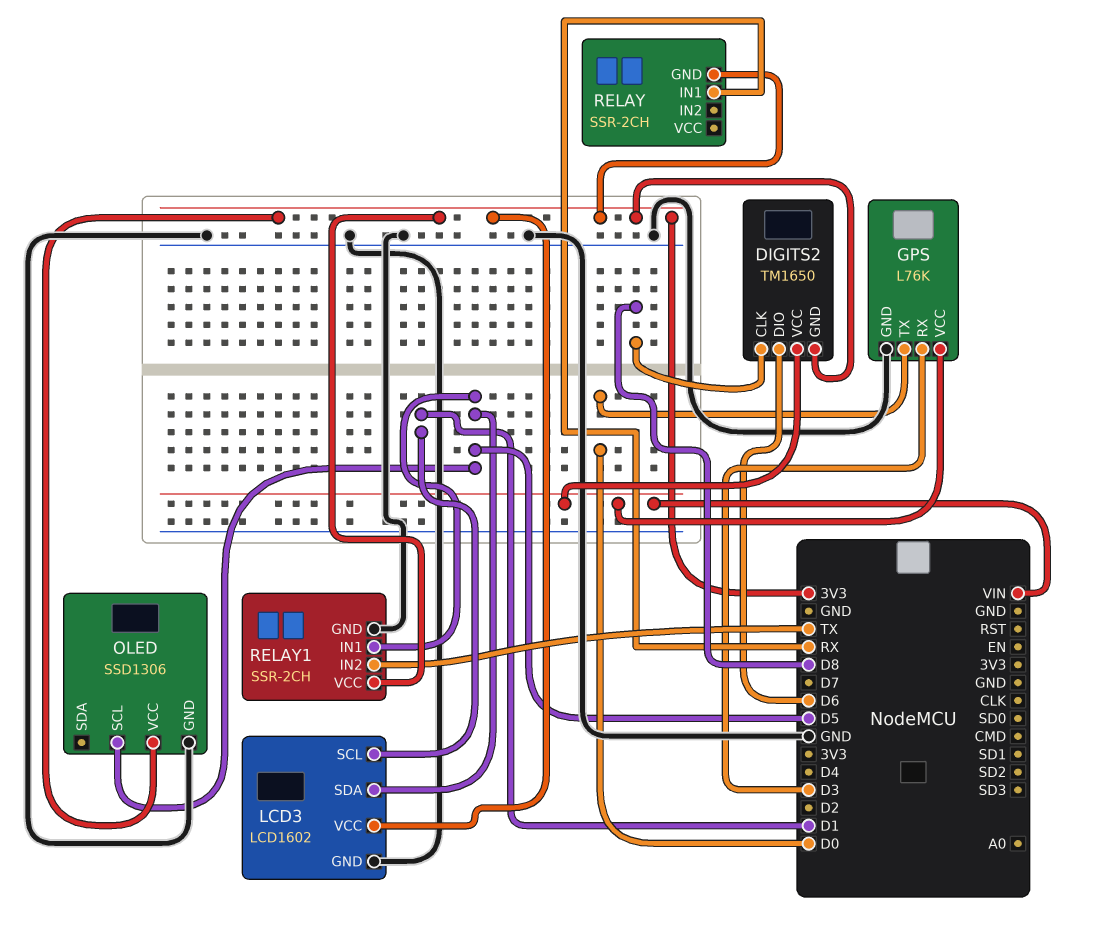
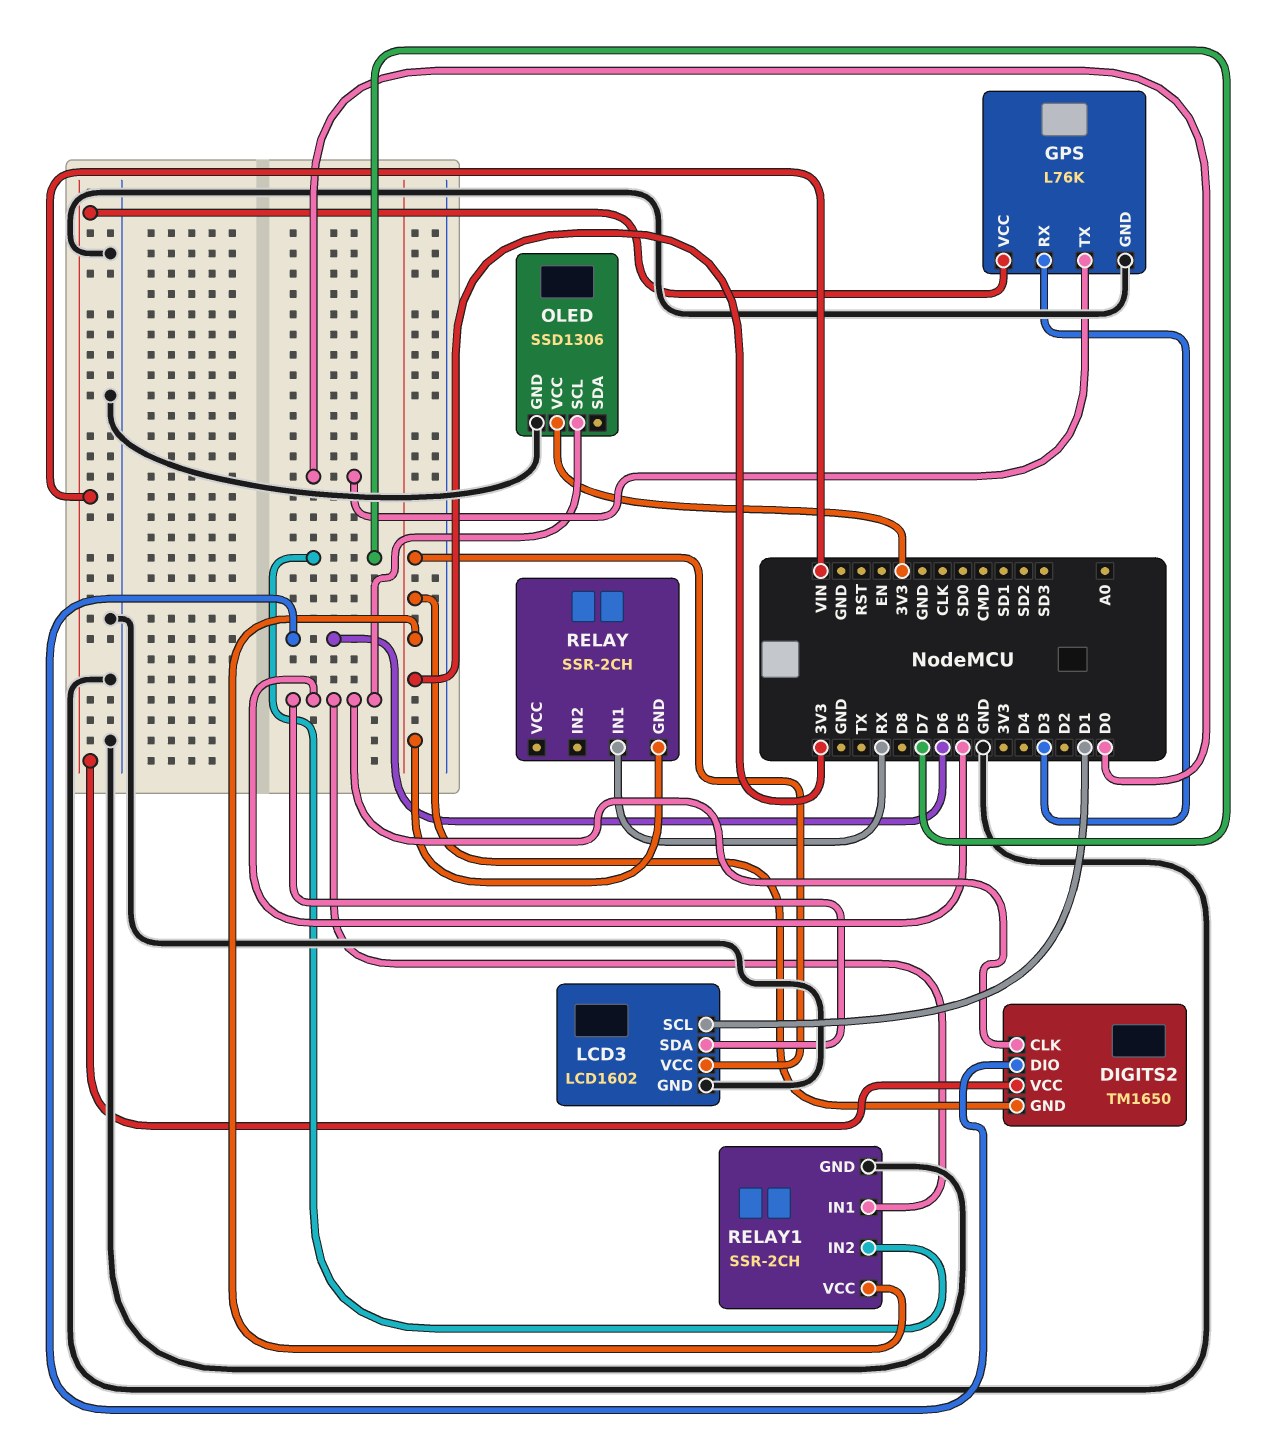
DIGITS2 pin CLK: D8 -> D5
RELAY1 pin IN2: TX -> D7

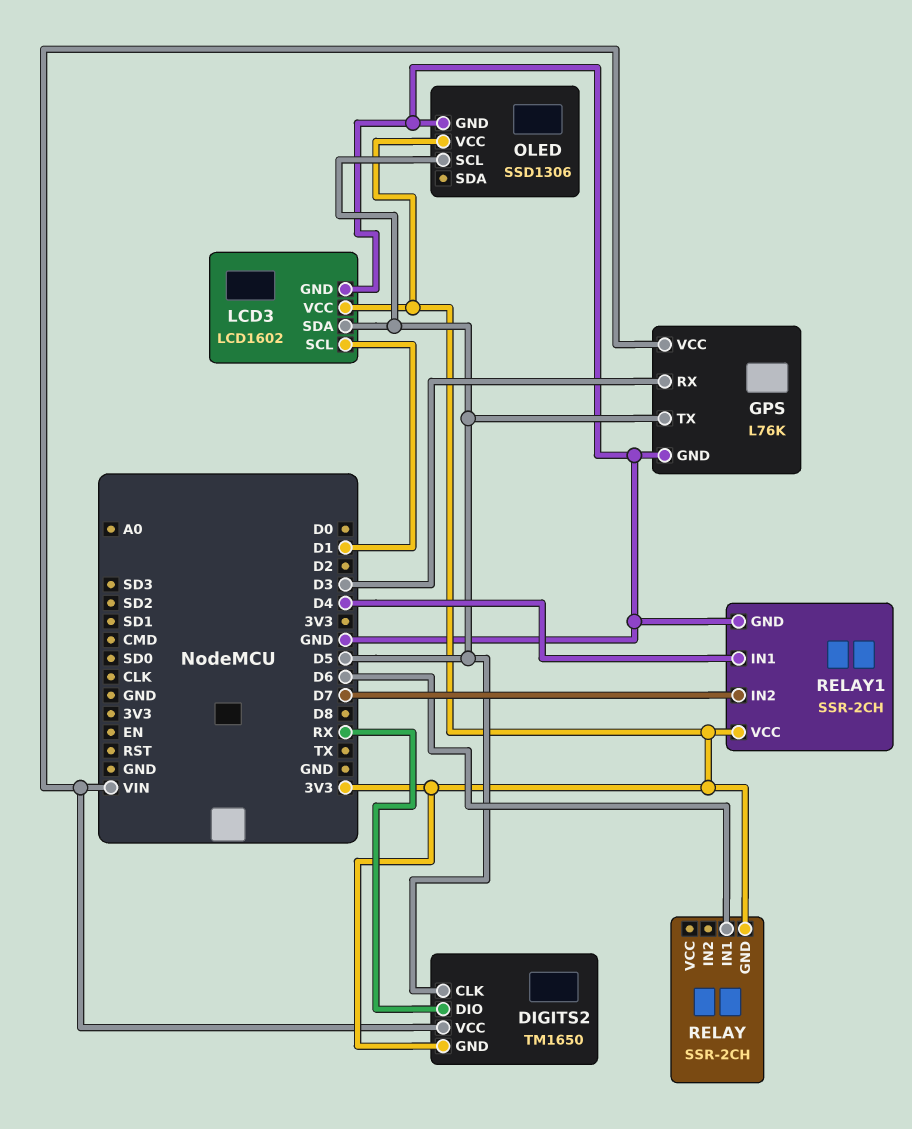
DIGITS2 pin DIO: D6 -> RX
GPS pin TX: D0 -> D5
RELAY pin IN1: RX -> D6
RELAY1 pin IN1: D5 -> D4

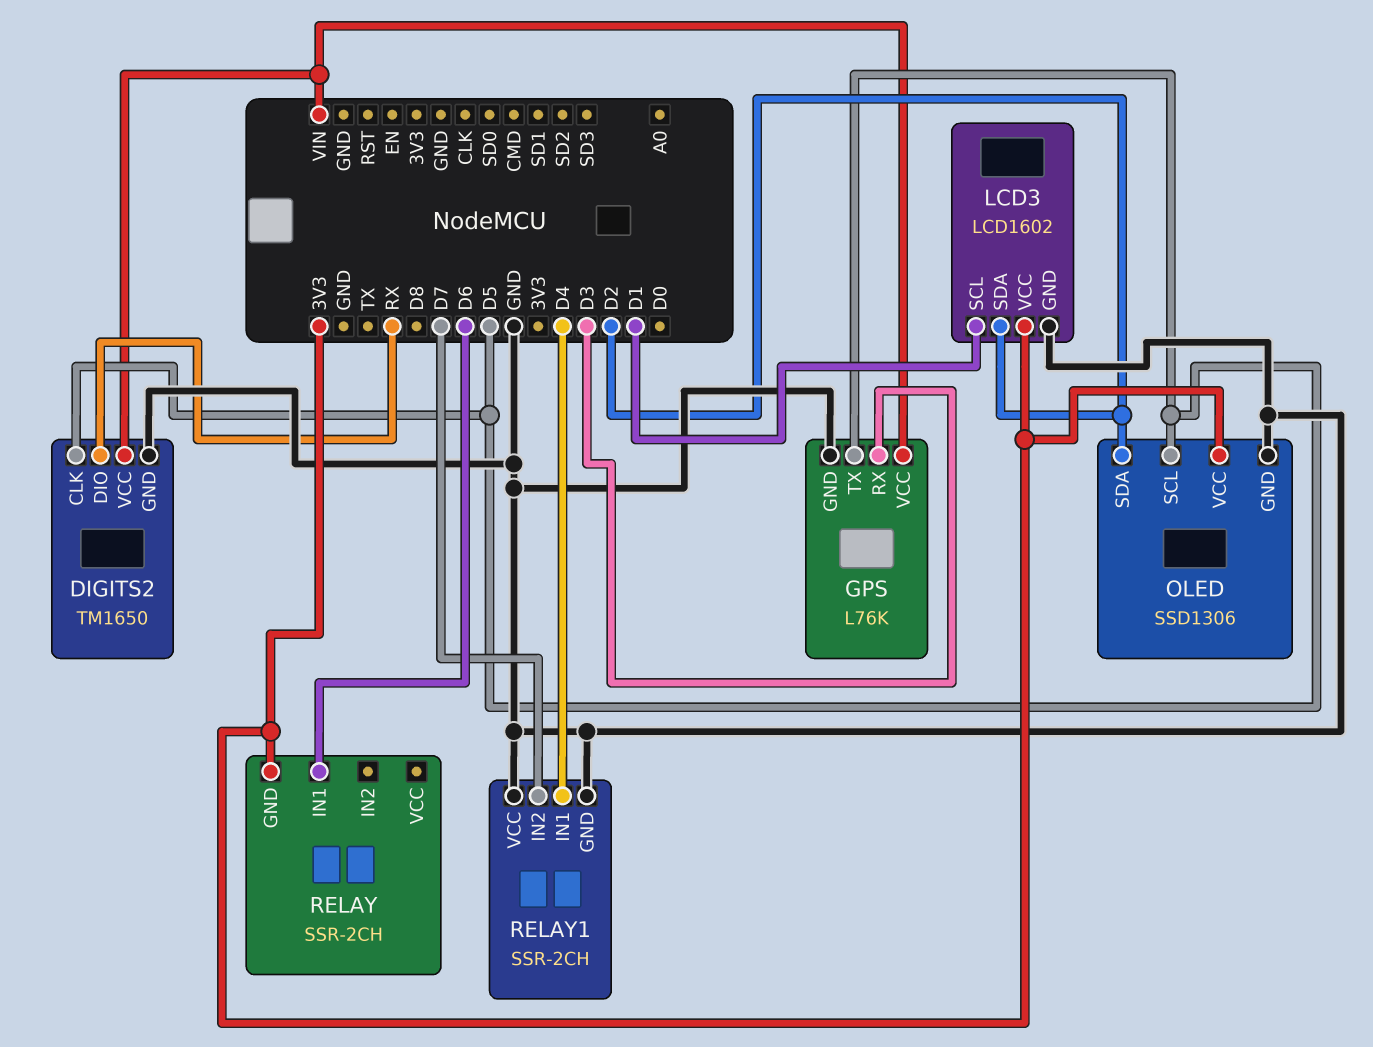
DIGITS2 pin GND: 3V3 -> GND
LCD3 pin SDA: D5 -> D2
OLED pin SDA: none -> D2
RELAY1 pin VCC: 3V3 -> GND

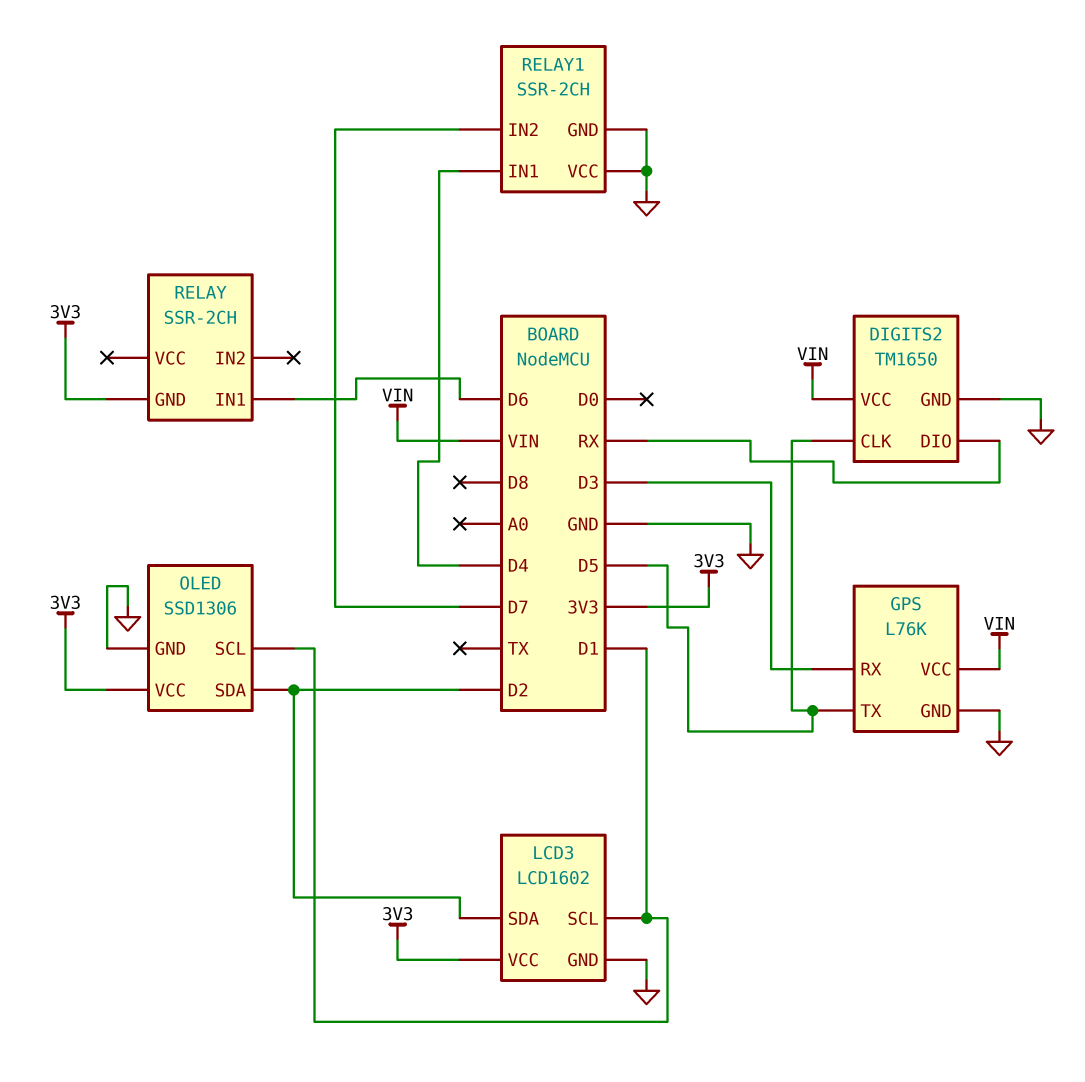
OLED pin SCL: D5 -> D1

